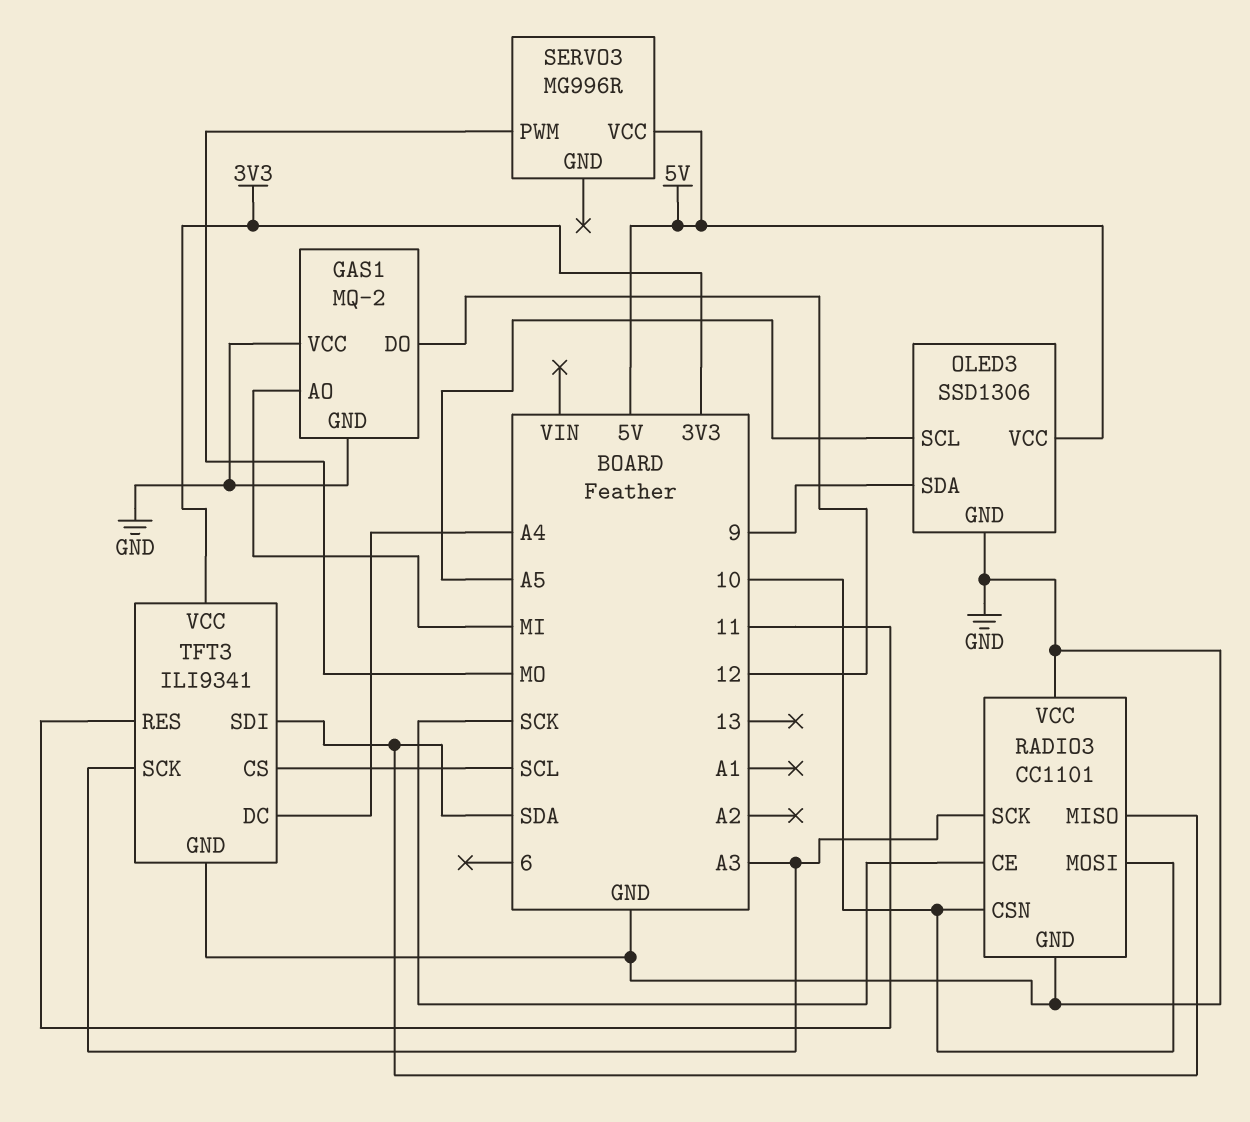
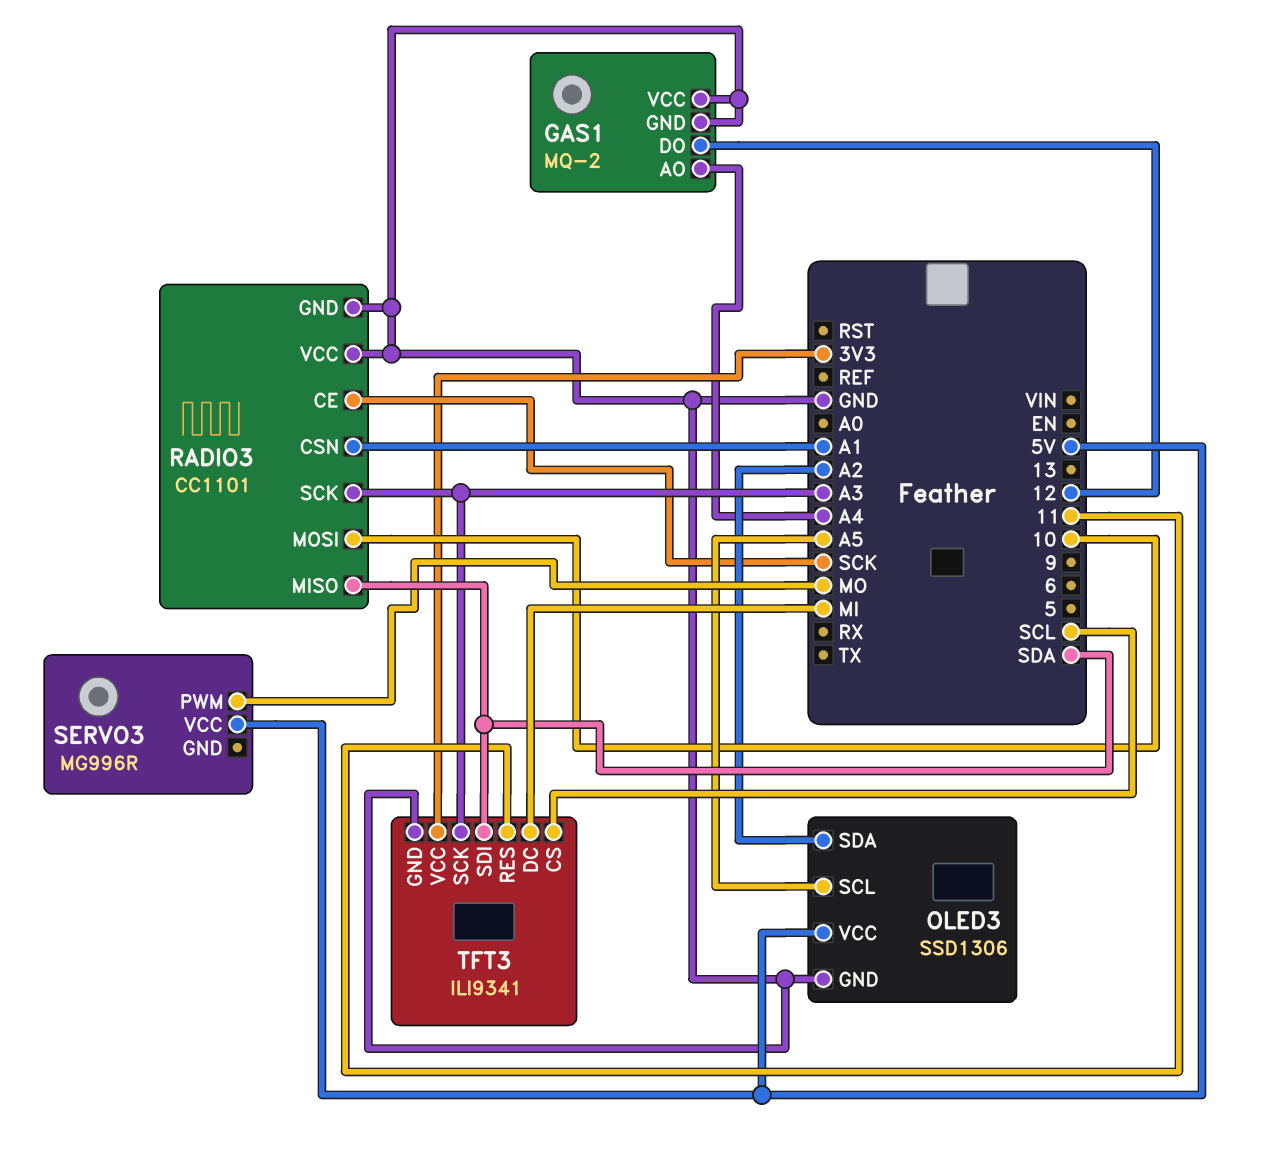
GAS1 pin AO: MI -> A4
OLED3 pin SDA: 9 -> A2
RADIO3 pin CSN: 10 -> A1
TFT3 pin DC: A4 -> MI

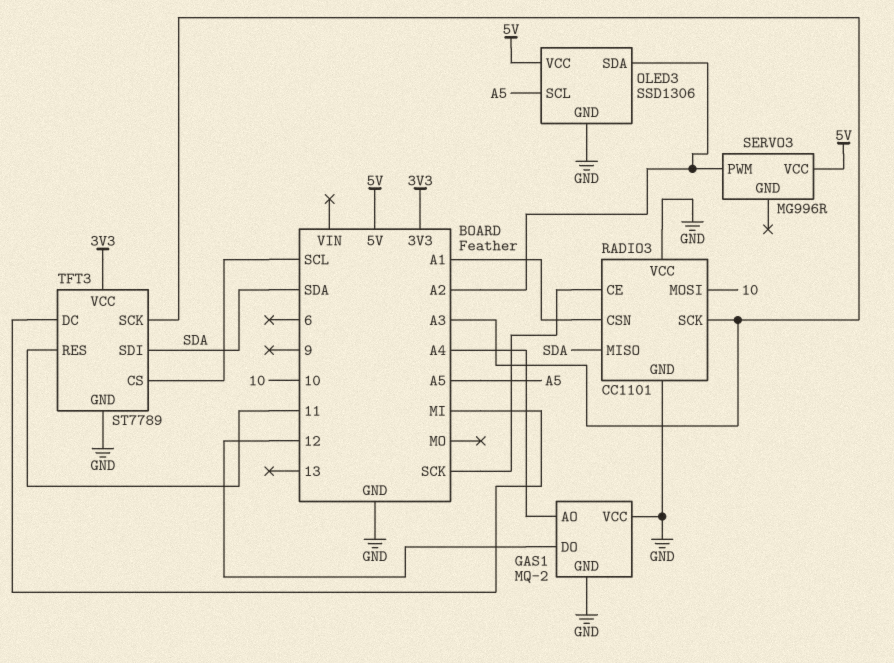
SERVO3 pin PWM: MO -> A2
TFT3: ILI9341 -> ST7789

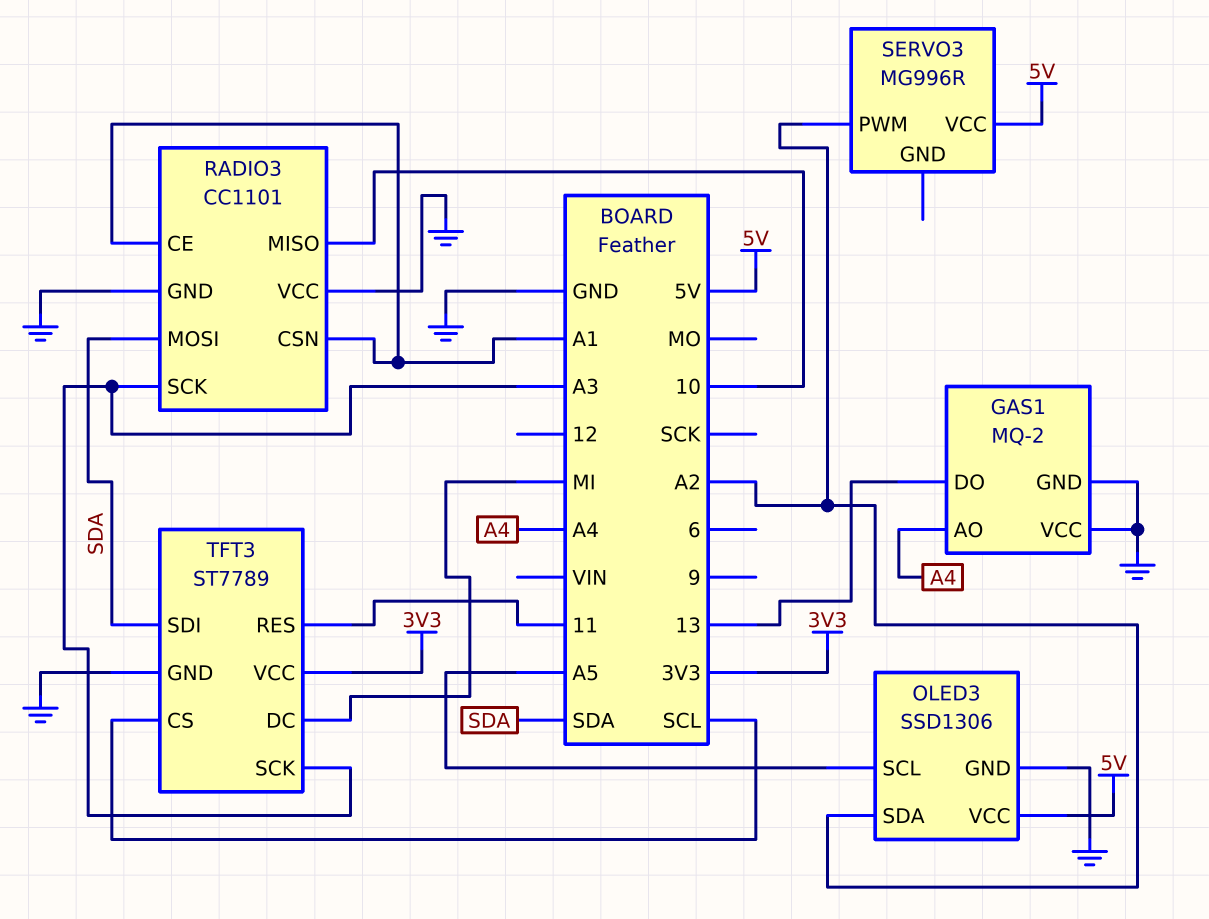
GAS1 pin DO: 12 -> 13
RADIO3 pin CE: SCK -> A1
RADIO3 pin MISO: SDA -> 10
RADIO3 pin MOSI: 10 -> SDA

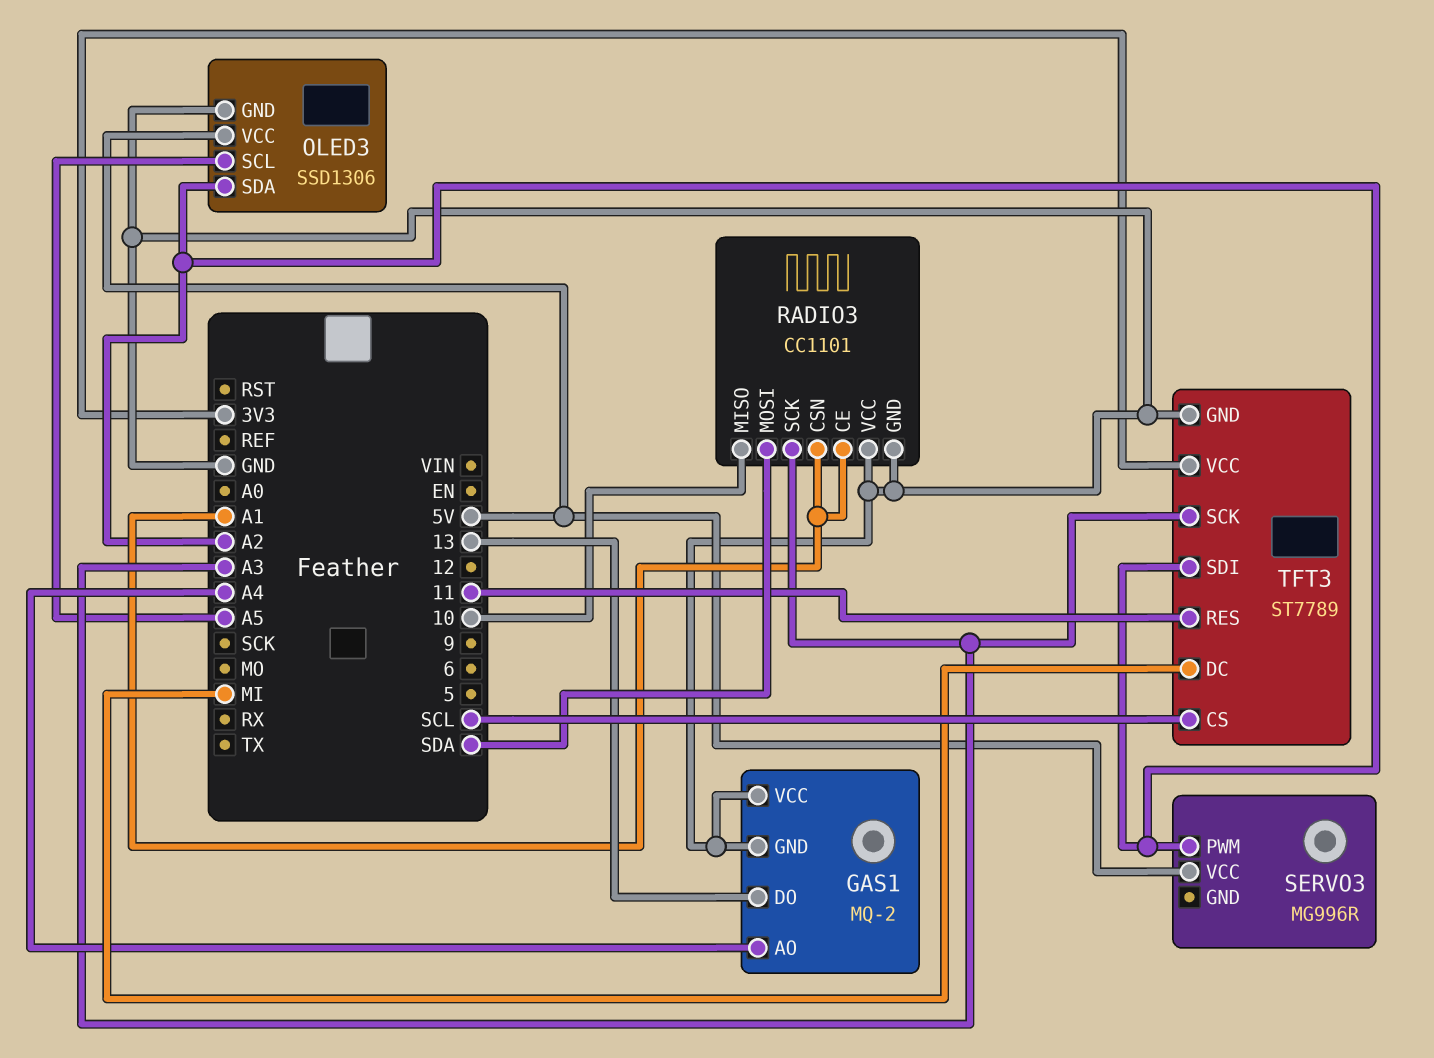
TFT3 pin SDI: SDA -> A2

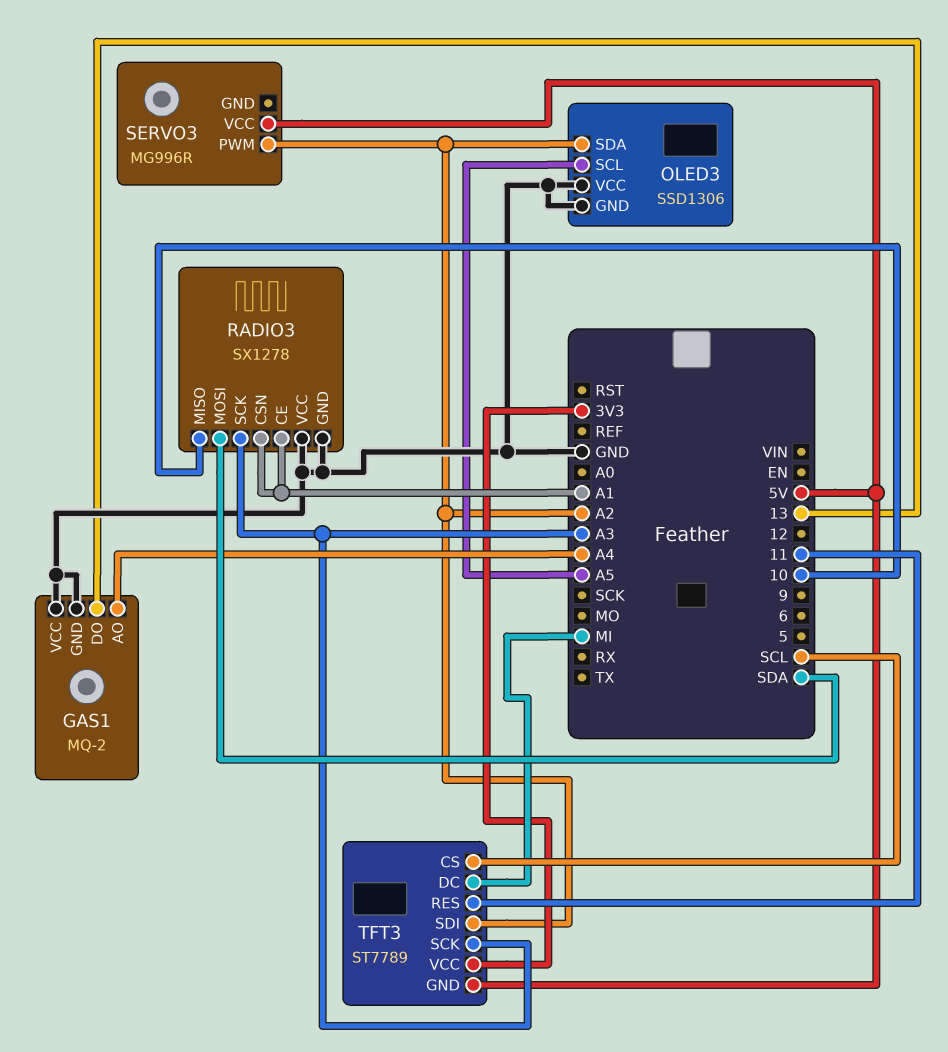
OLED3 pin VCC: 5V -> GND
RADIO3: CC1101 -> SX1278
TFT3 pin GND: GND -> 5V

